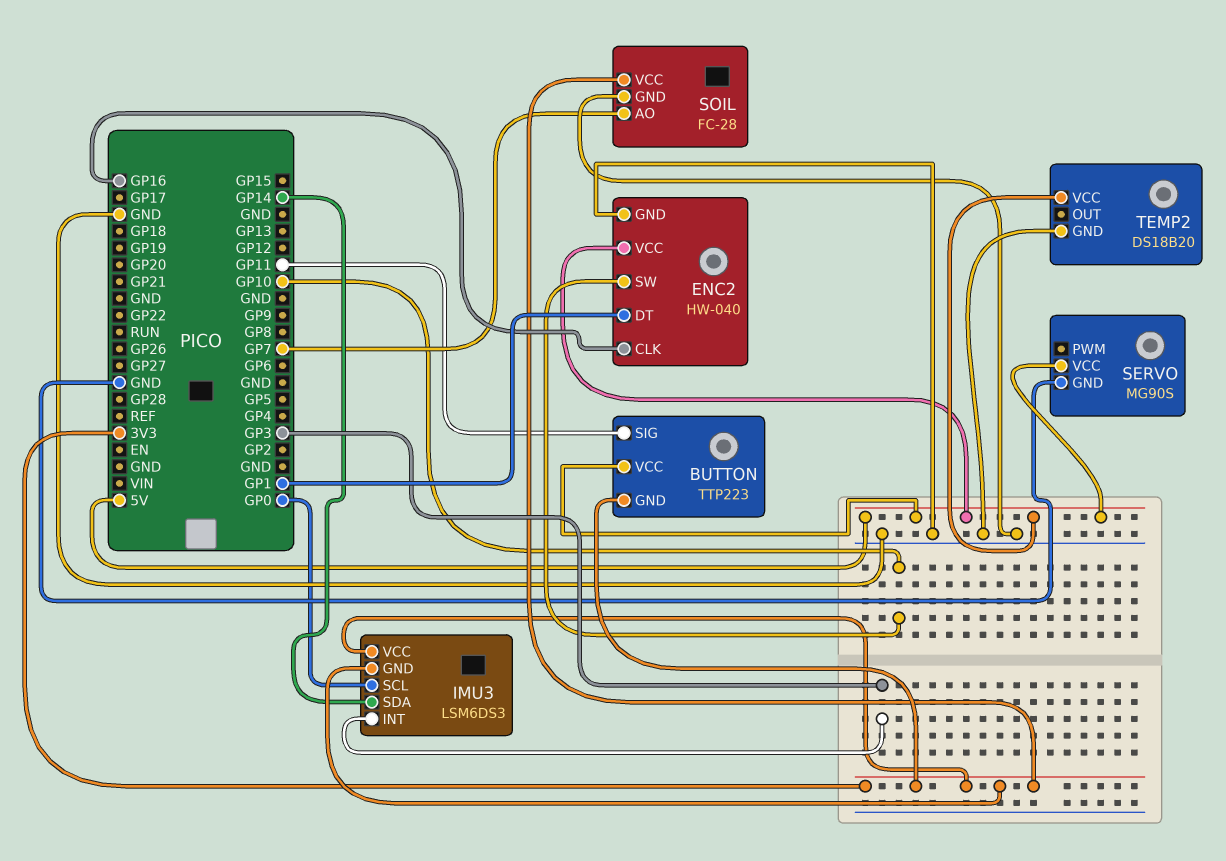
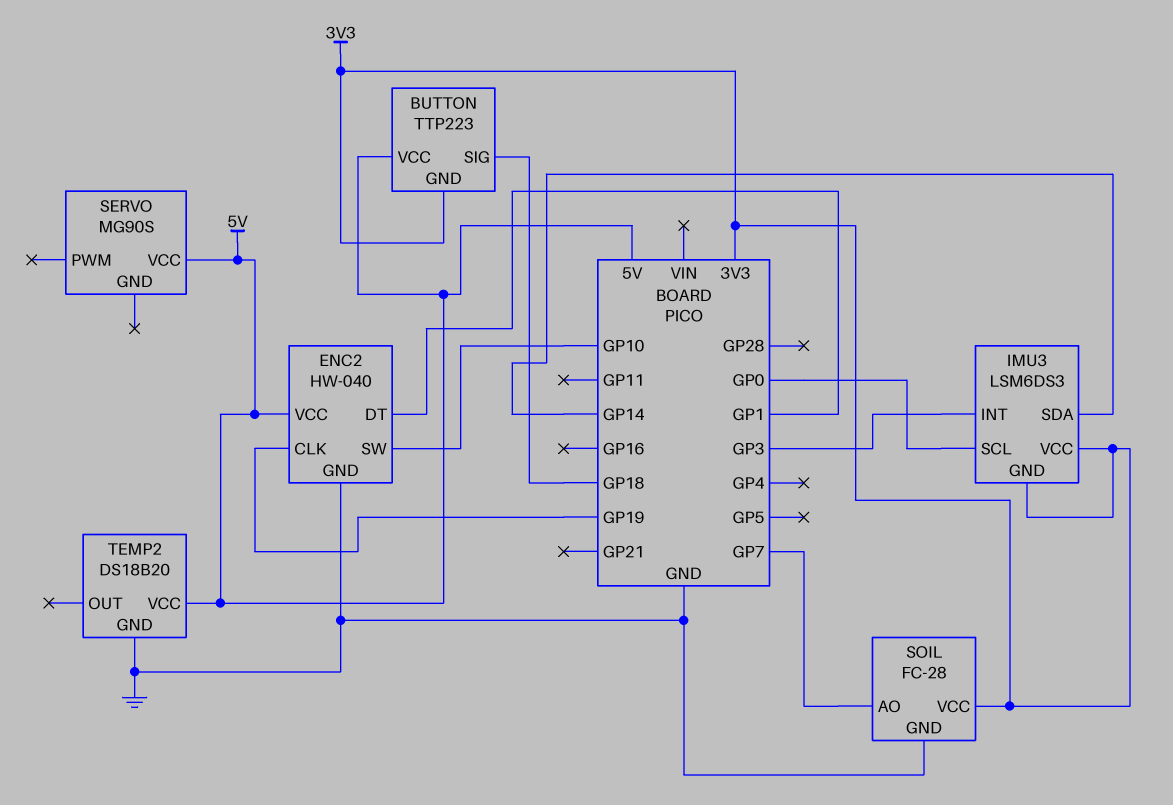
BUTTON pin SIG: GP11 -> GP18
ENC2 pin CLK: GP16 -> GP19
SERVO pin GND: GND -> none

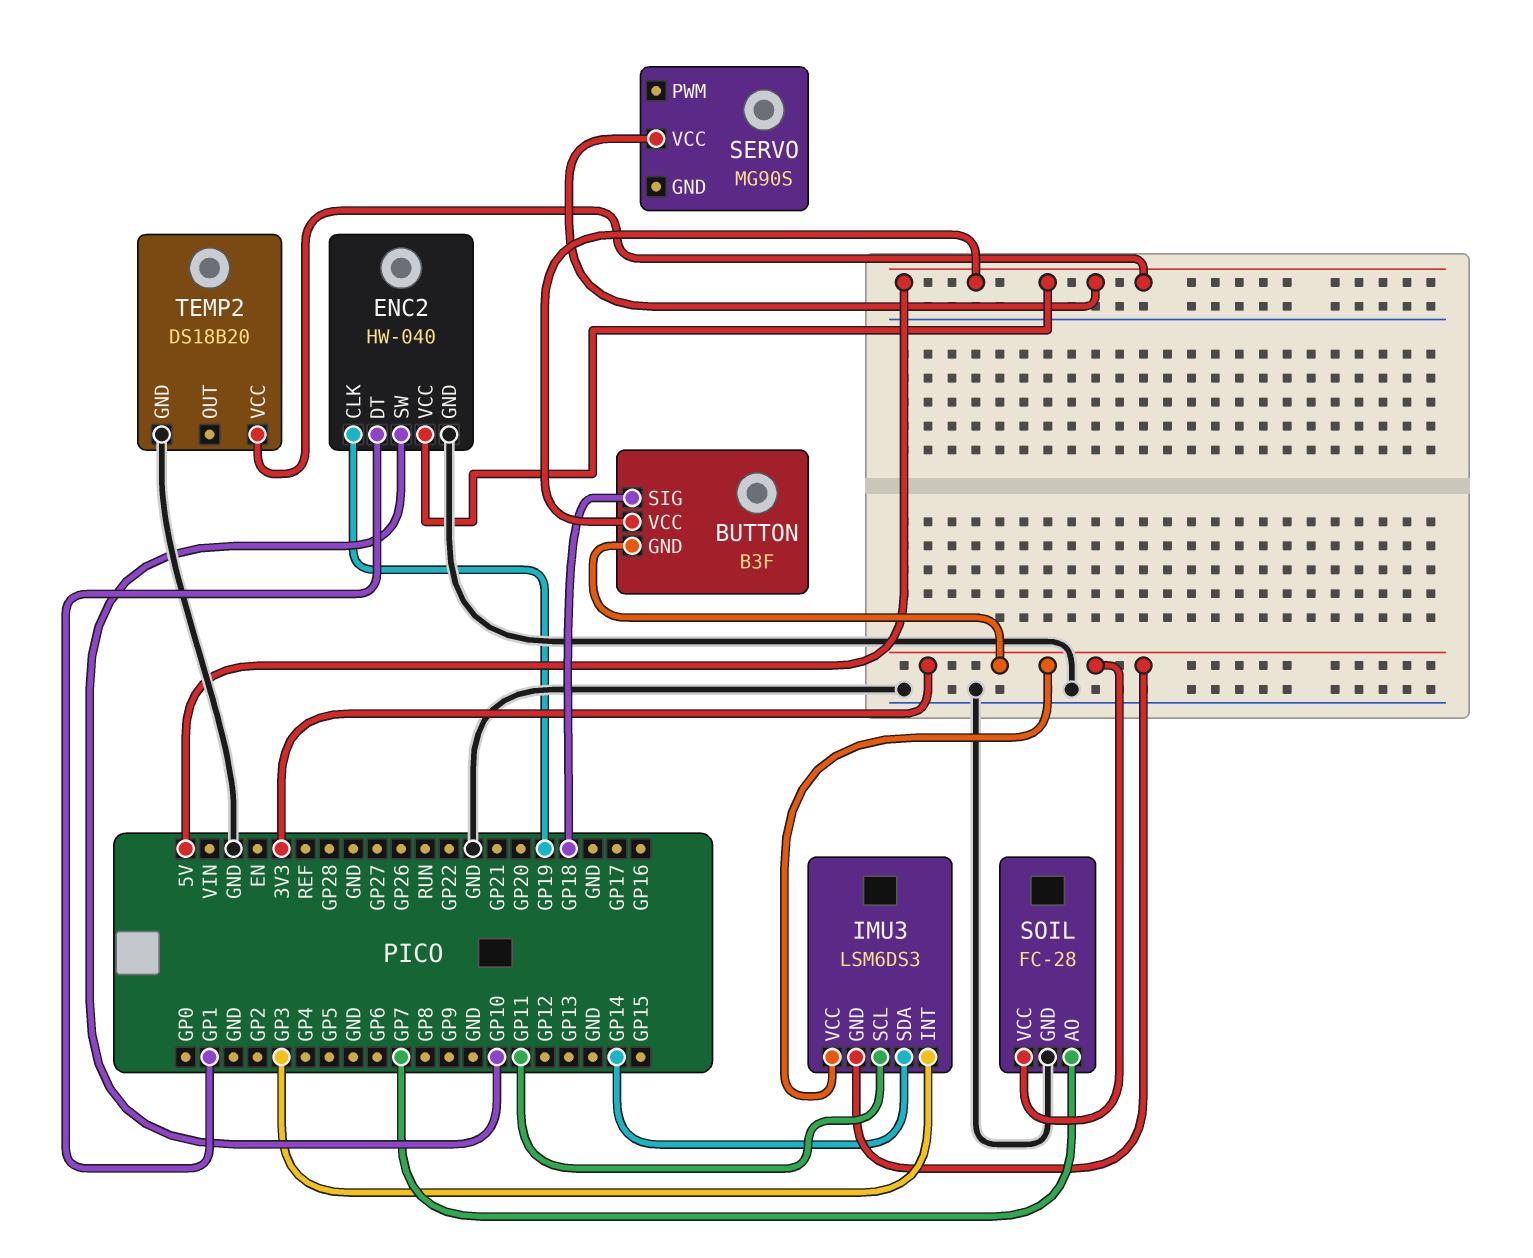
BUTTON: TTP223 -> B3F
IMU3 pin SCL: GP0 -> GP11

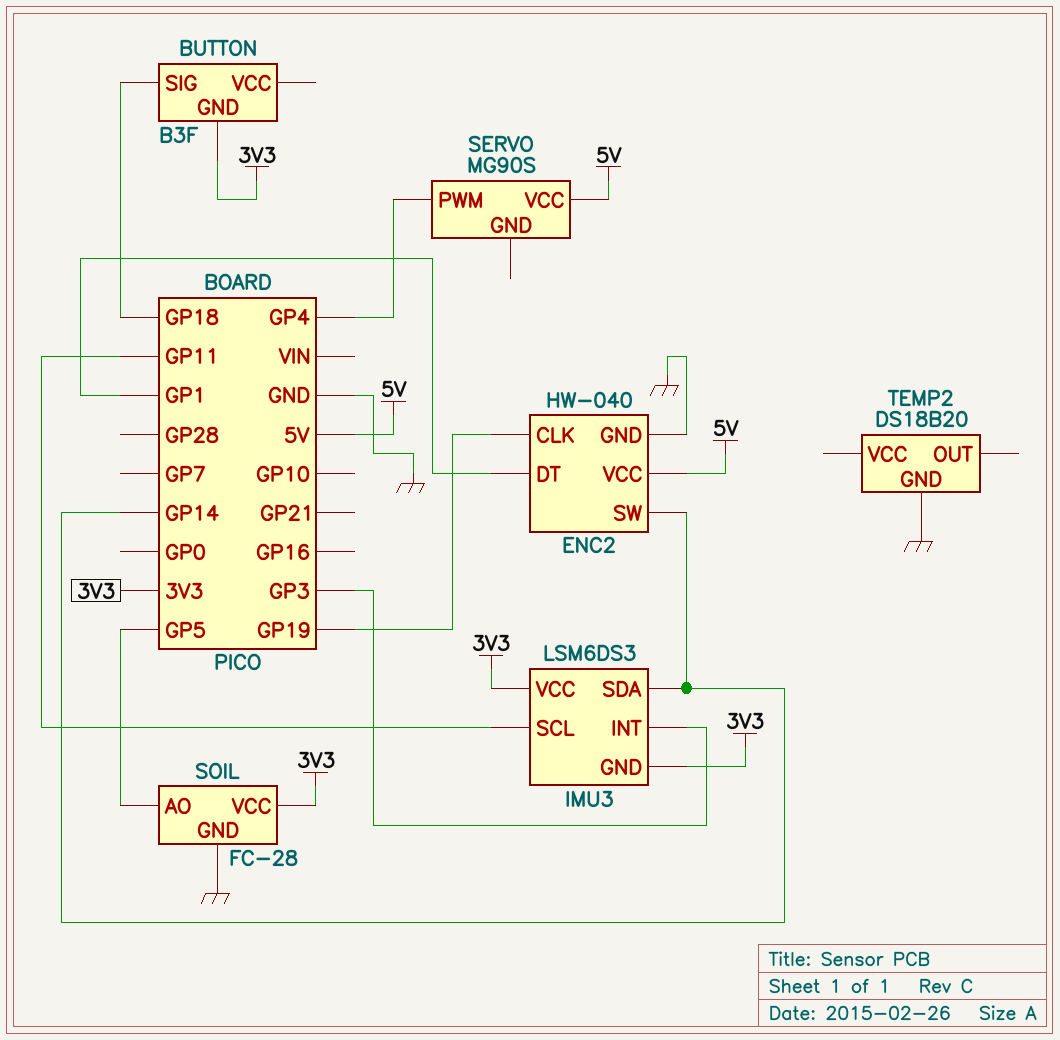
BUTTON pin VCC: 5V -> none
ENC2 pin SW: GP10 -> GP14
SERVO pin PWM: none -> GP4
SOIL pin AO: GP7 -> GP5
TEMP2 pin VCC: 5V -> none

